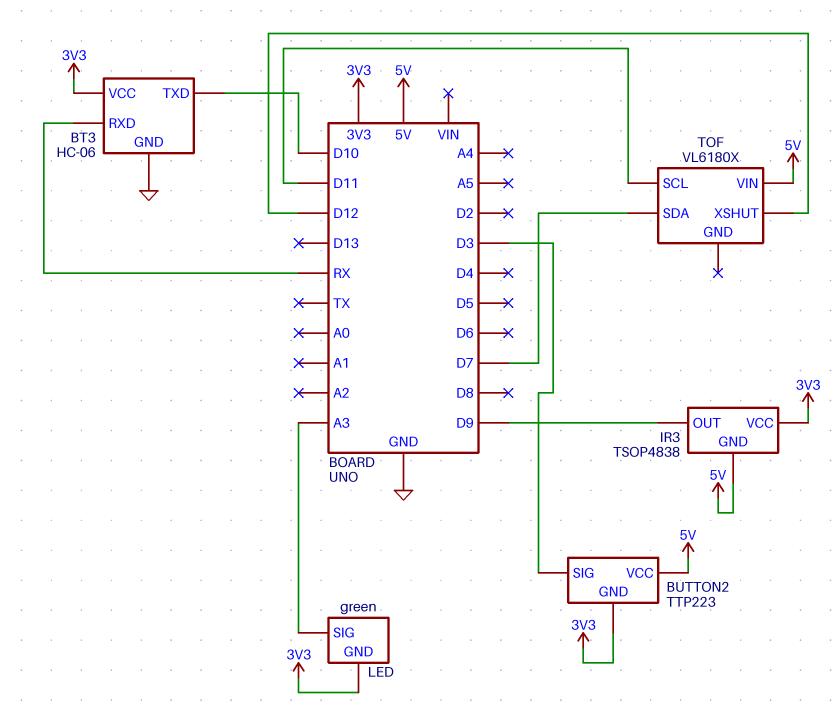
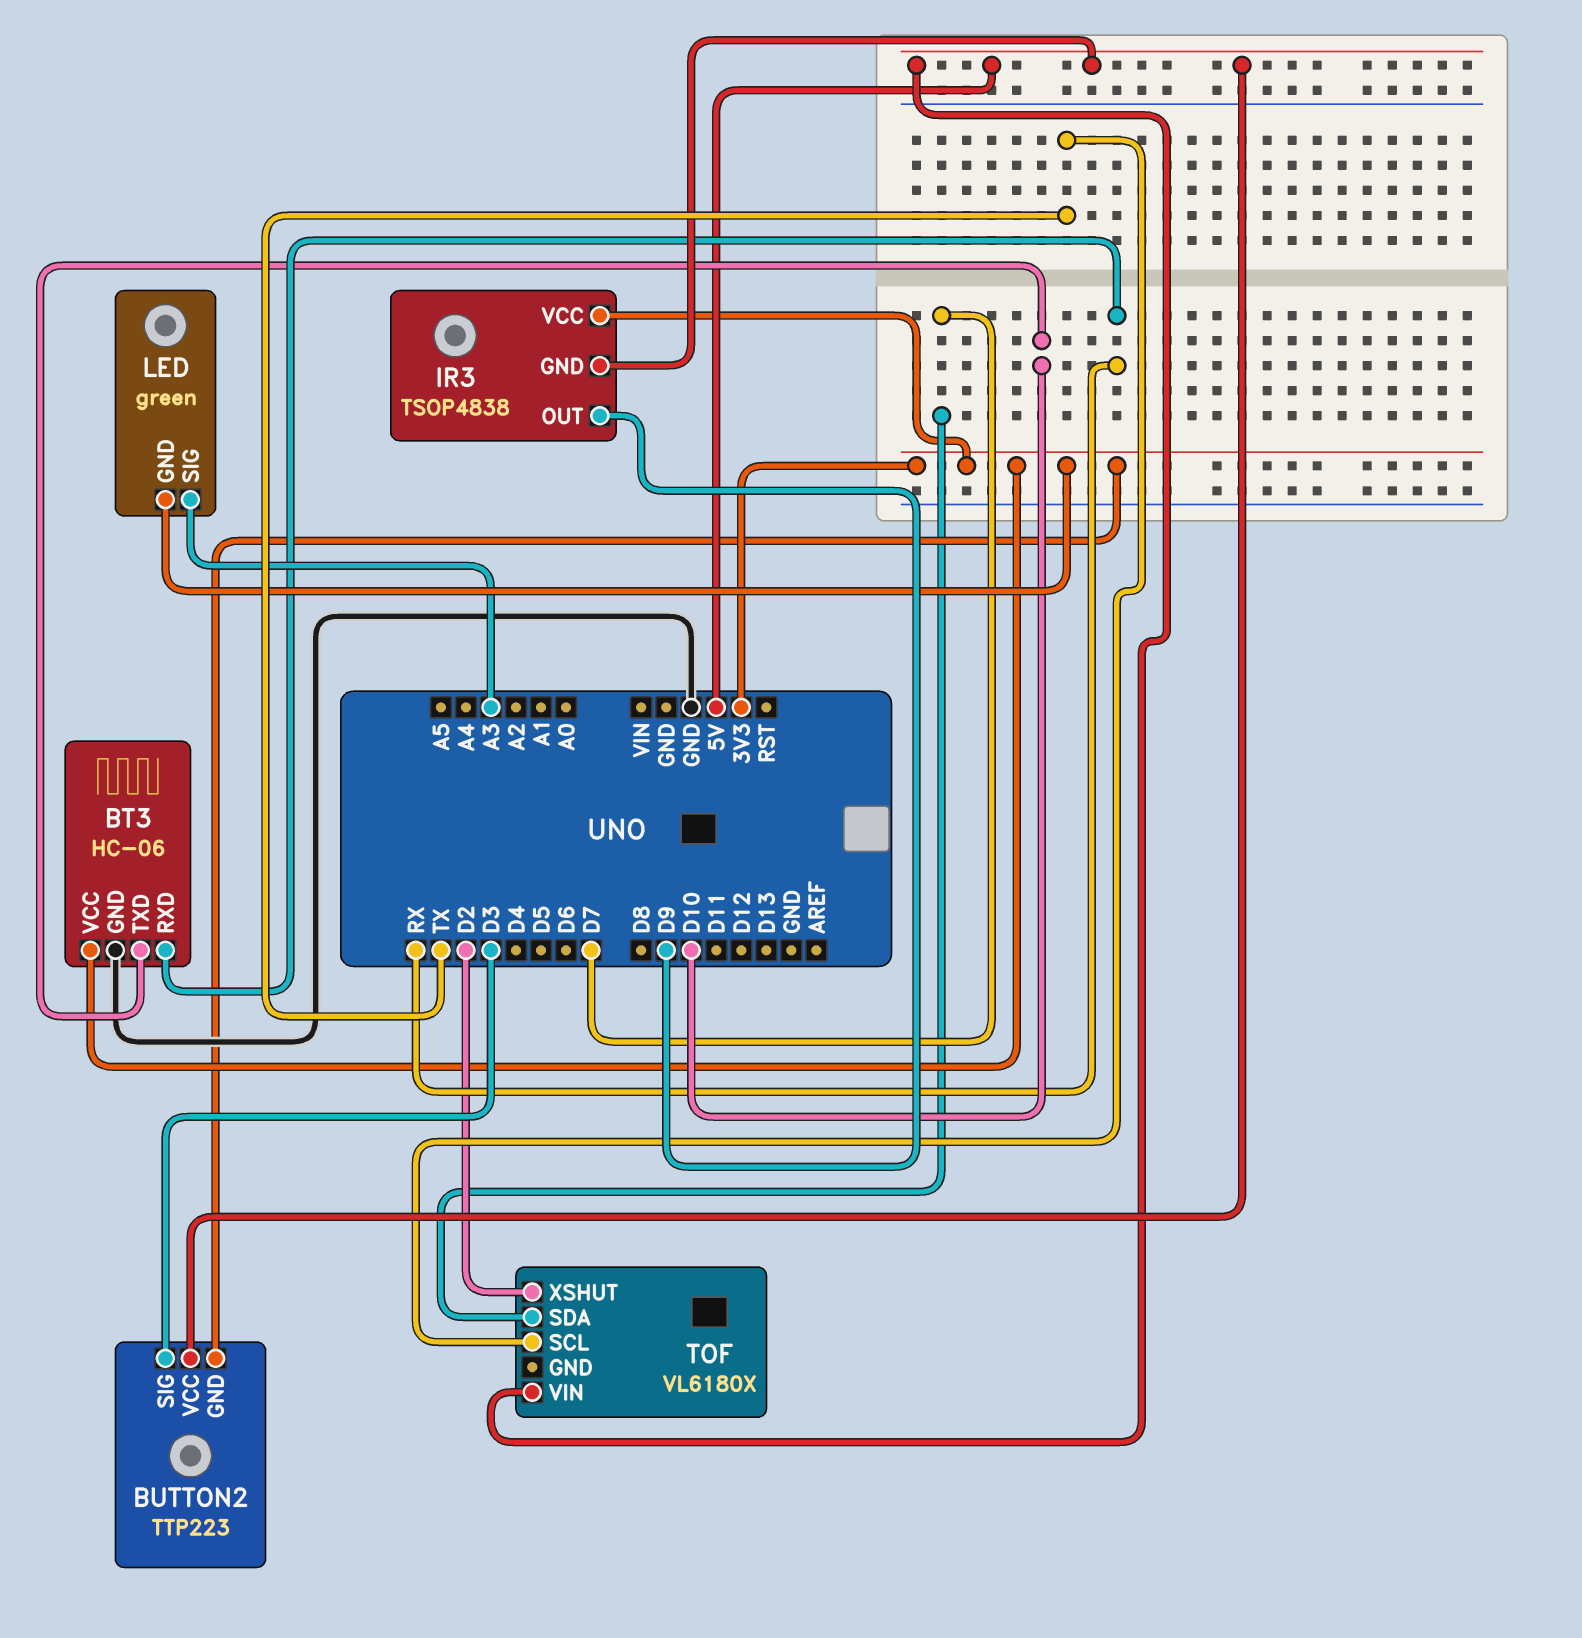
TOF pin SCL: D11 -> TX
TOF pin XSHUT: D12 -> D2

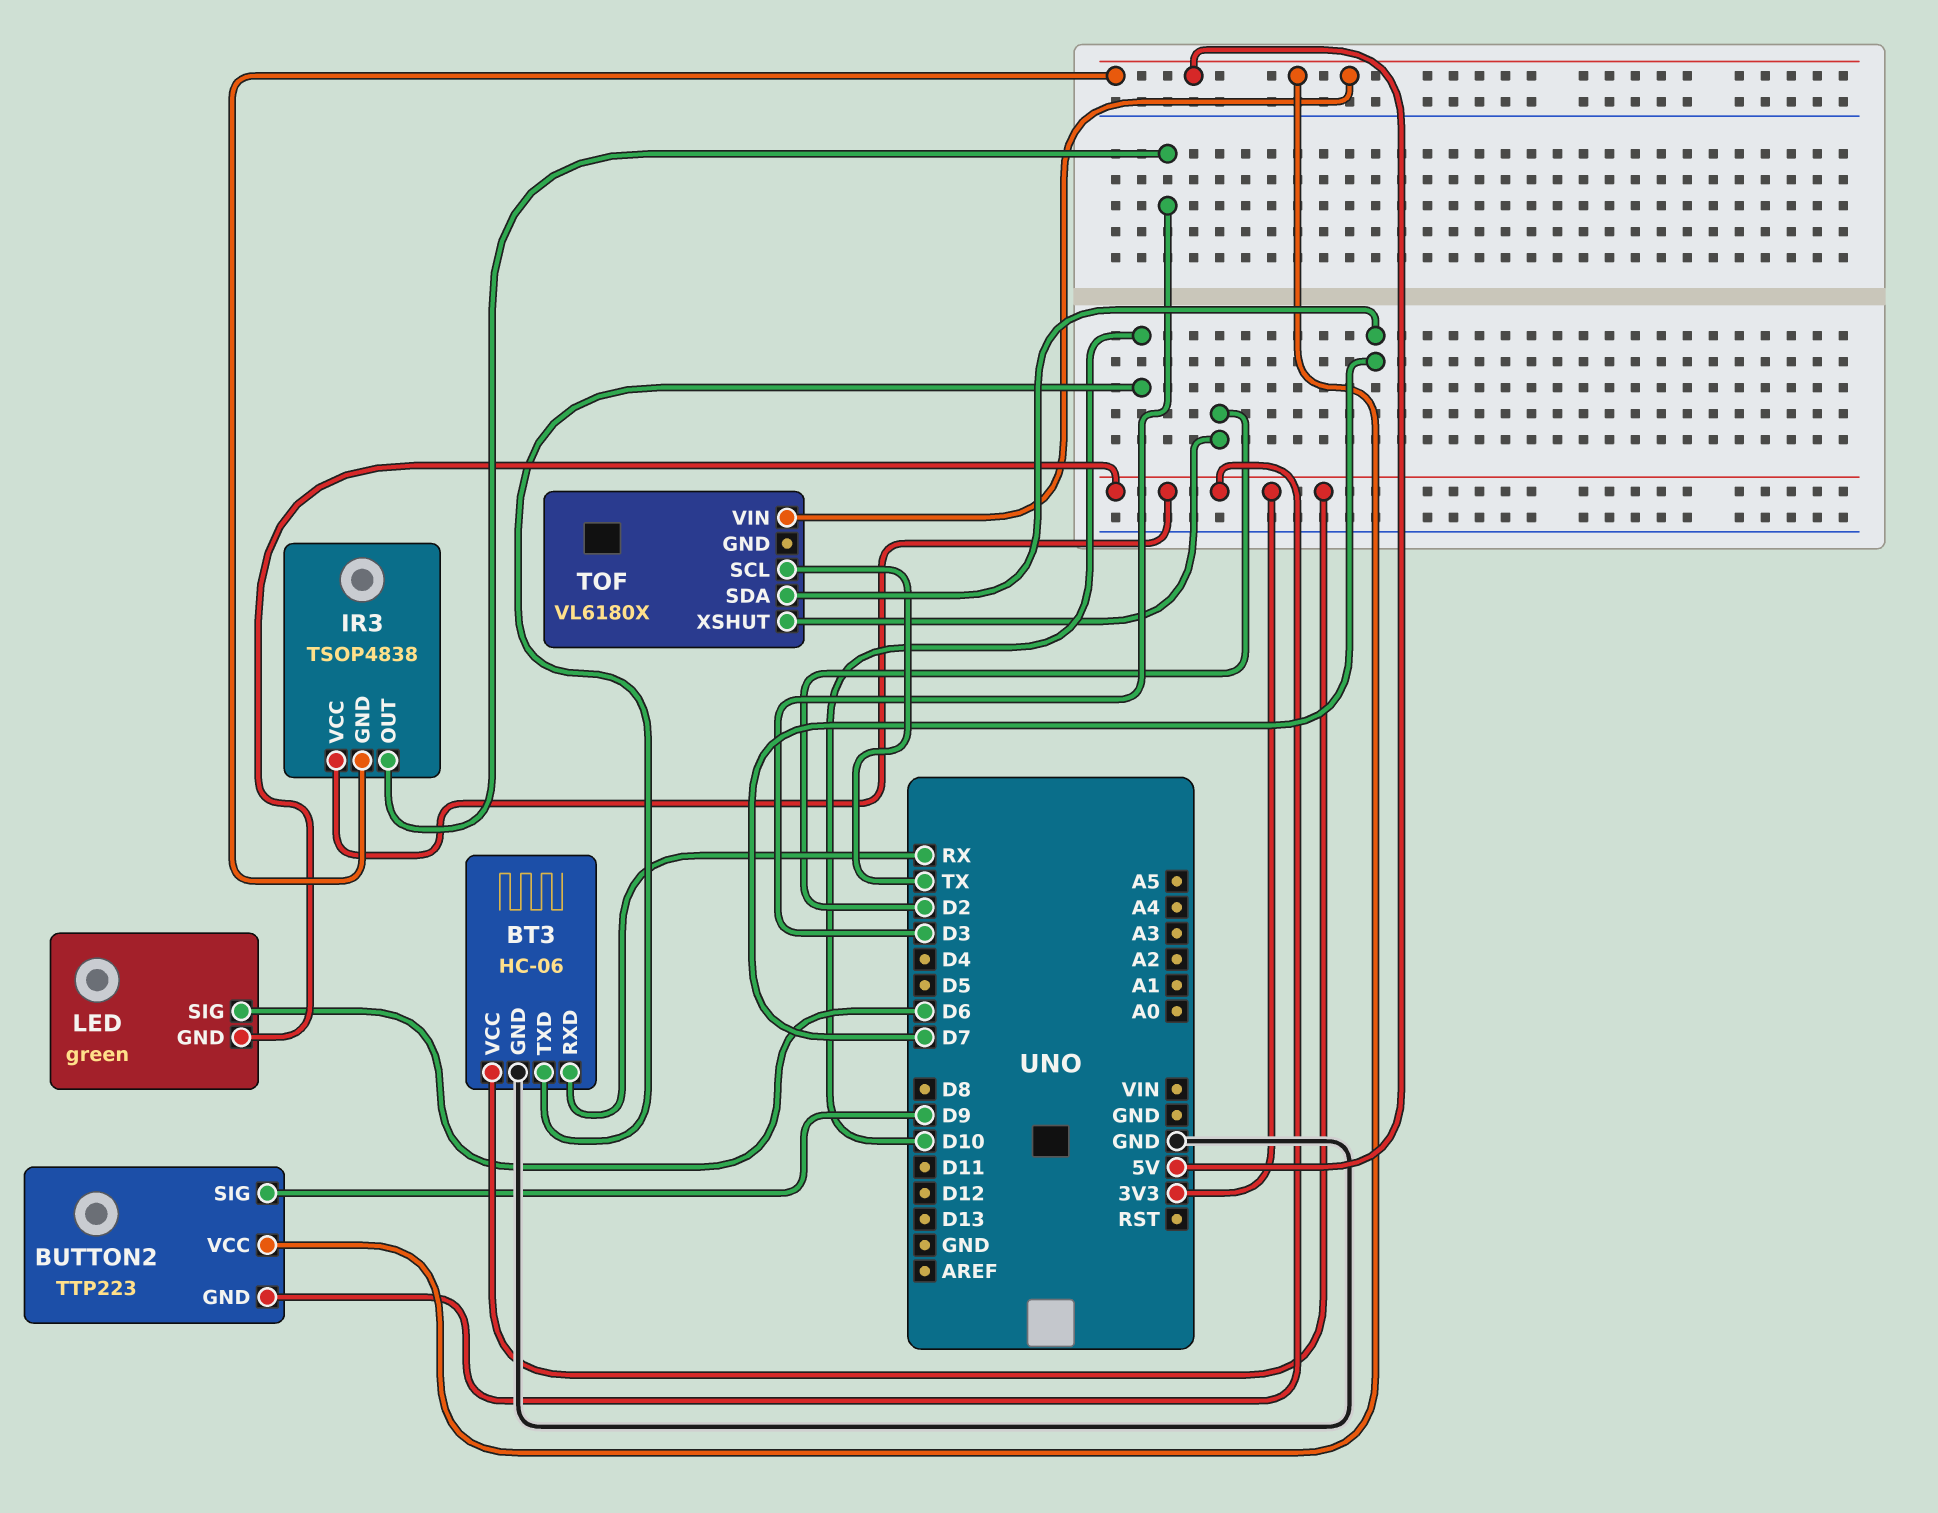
BUTTON2 pin SIG: D3 -> D9
IR3 pin OUT: D9 -> D3
LED pin SIG: A3 -> D6

